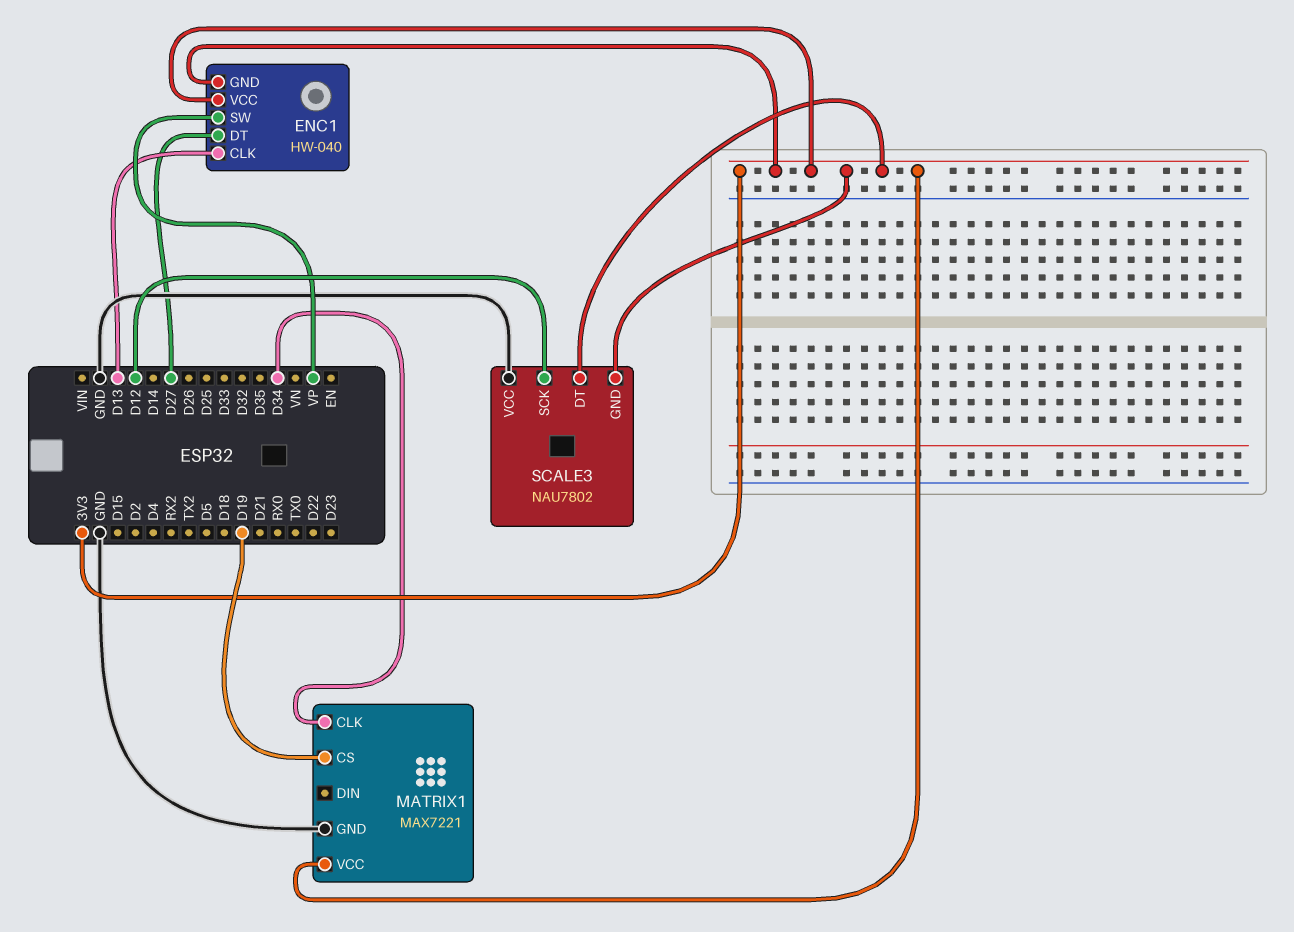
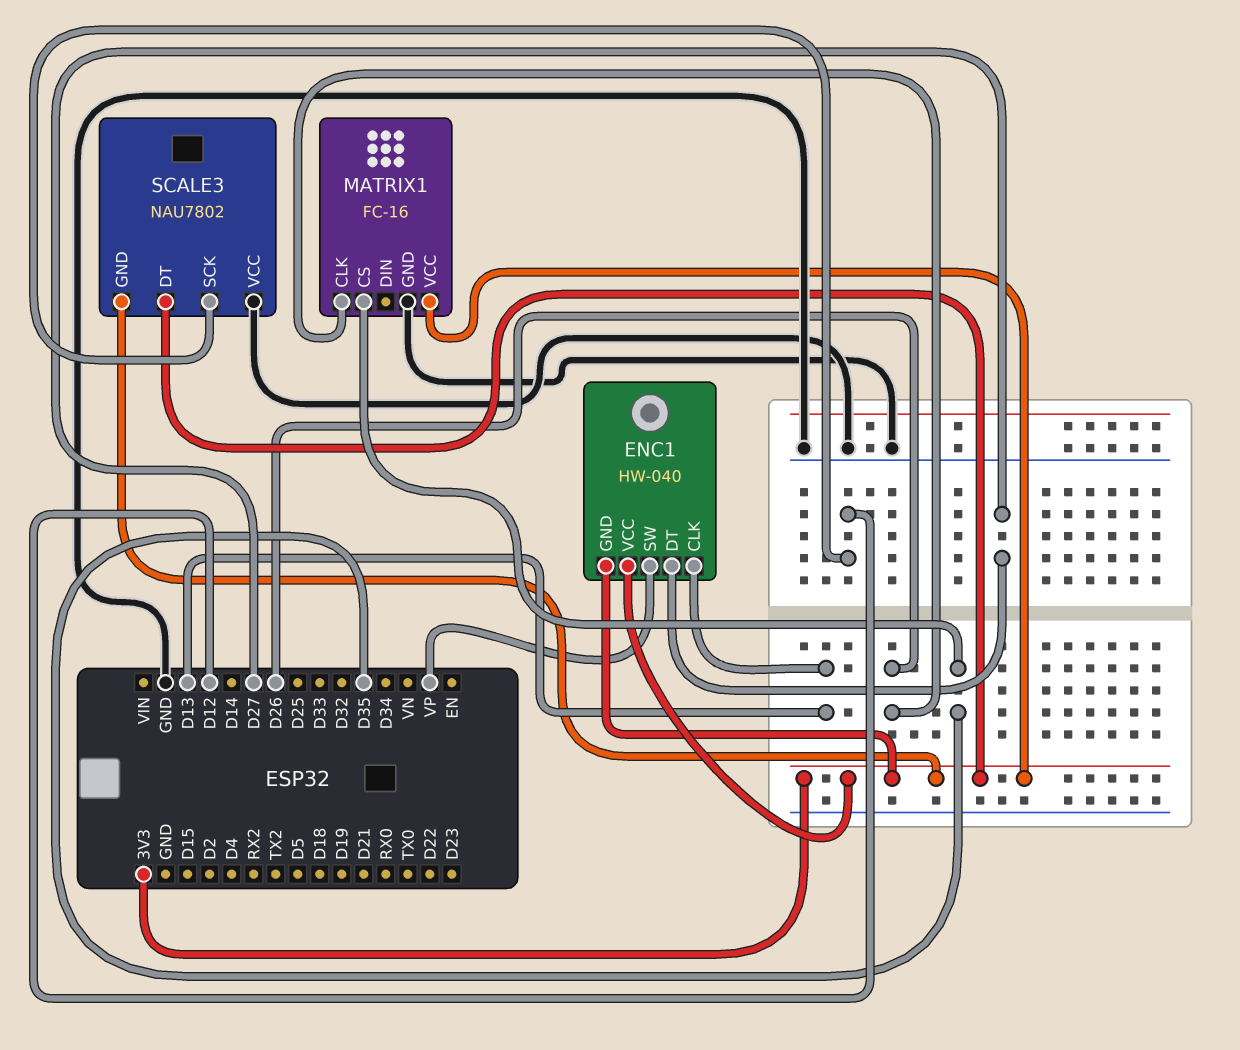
MATRIX1: MAX7221 -> FC-16
MATRIX1 pin CLK: D34 -> D26
MATRIX1 pin CS: D19 -> D35

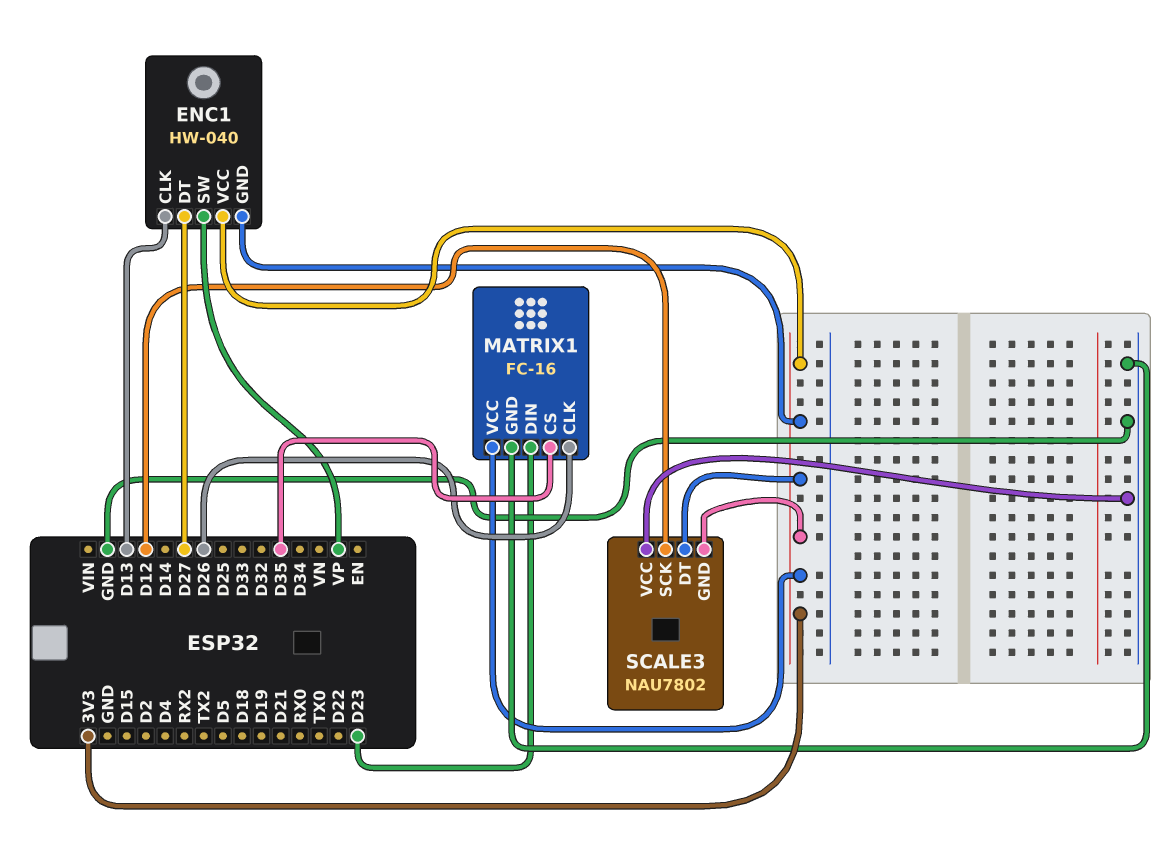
MATRIX1 pin DIN: none -> D23

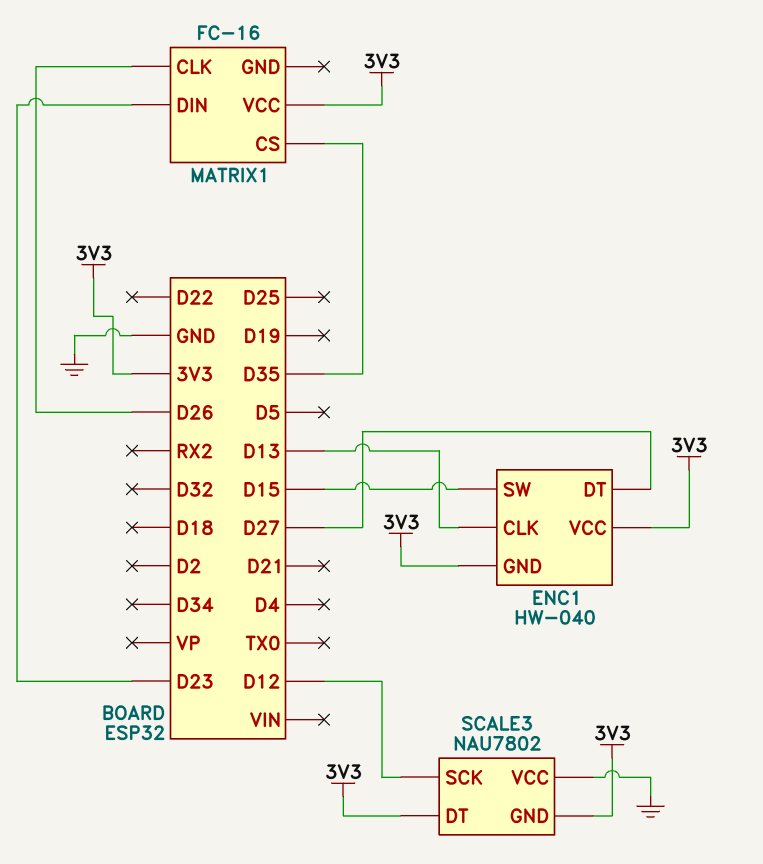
ENC1 pin SW: VP -> D15
MATRIX1 pin GND: GND -> none

